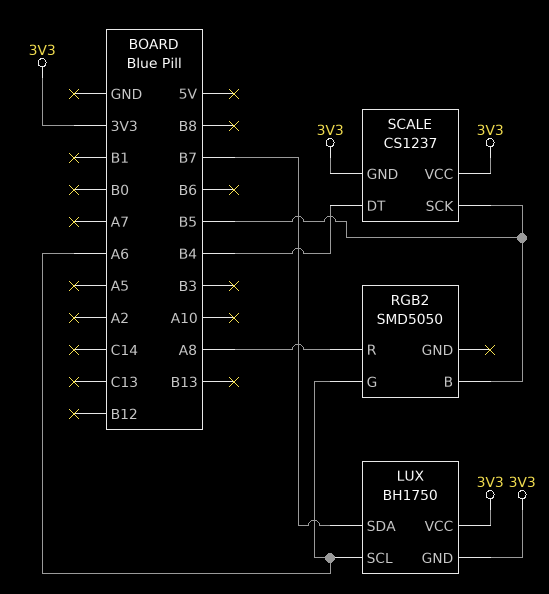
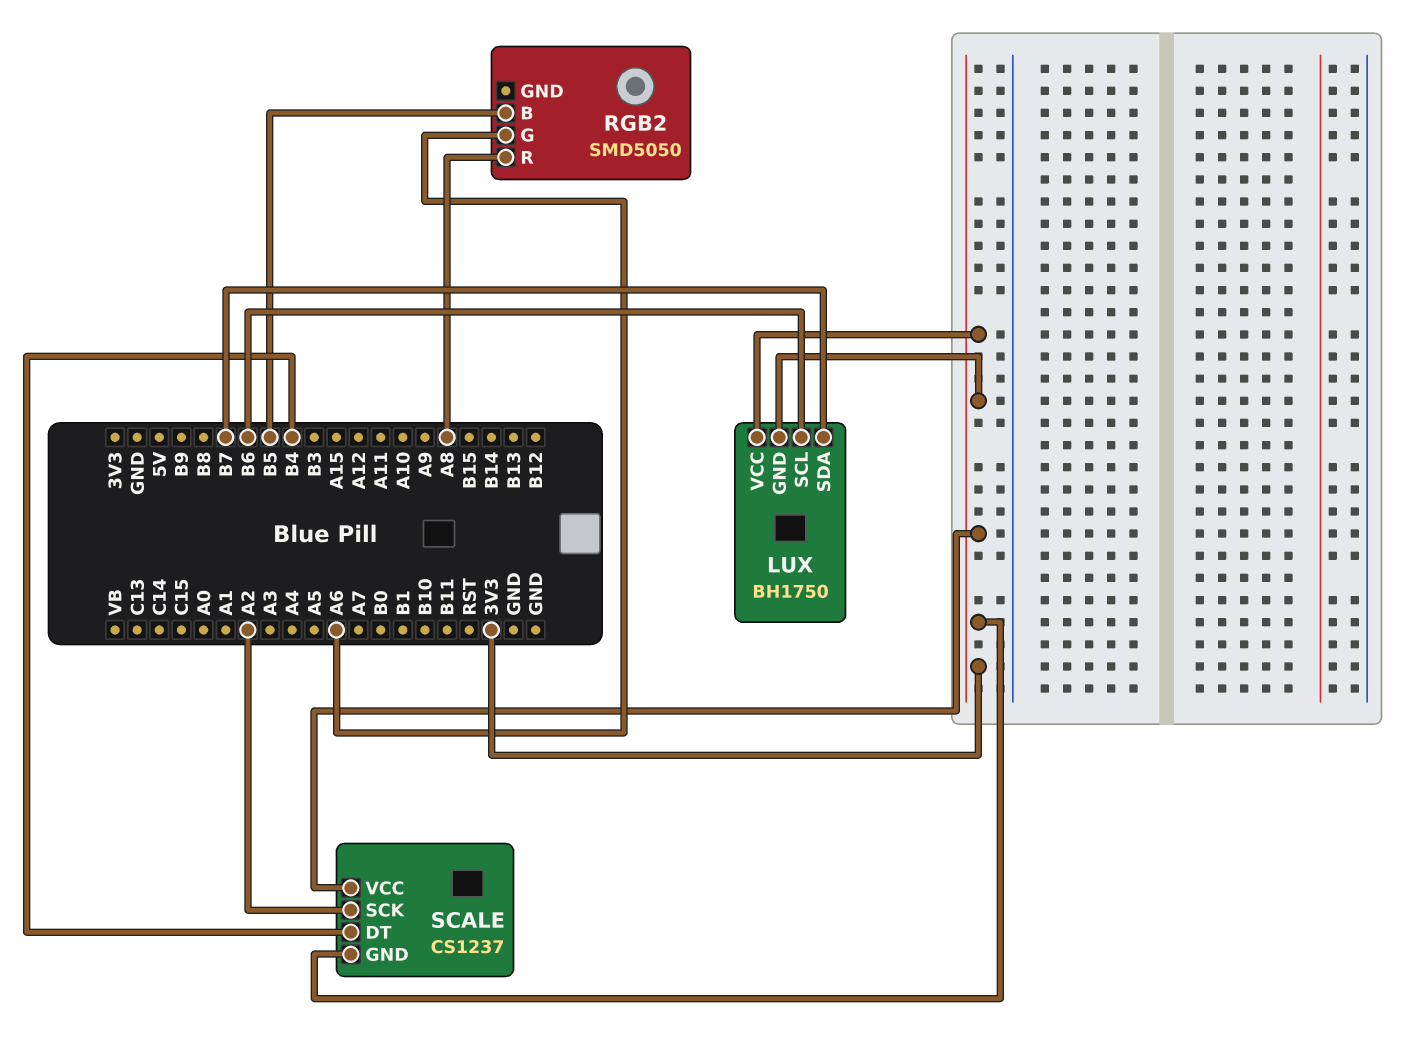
LUX pin SCL: A6 -> B6
SCALE pin SCK: B5 -> A2

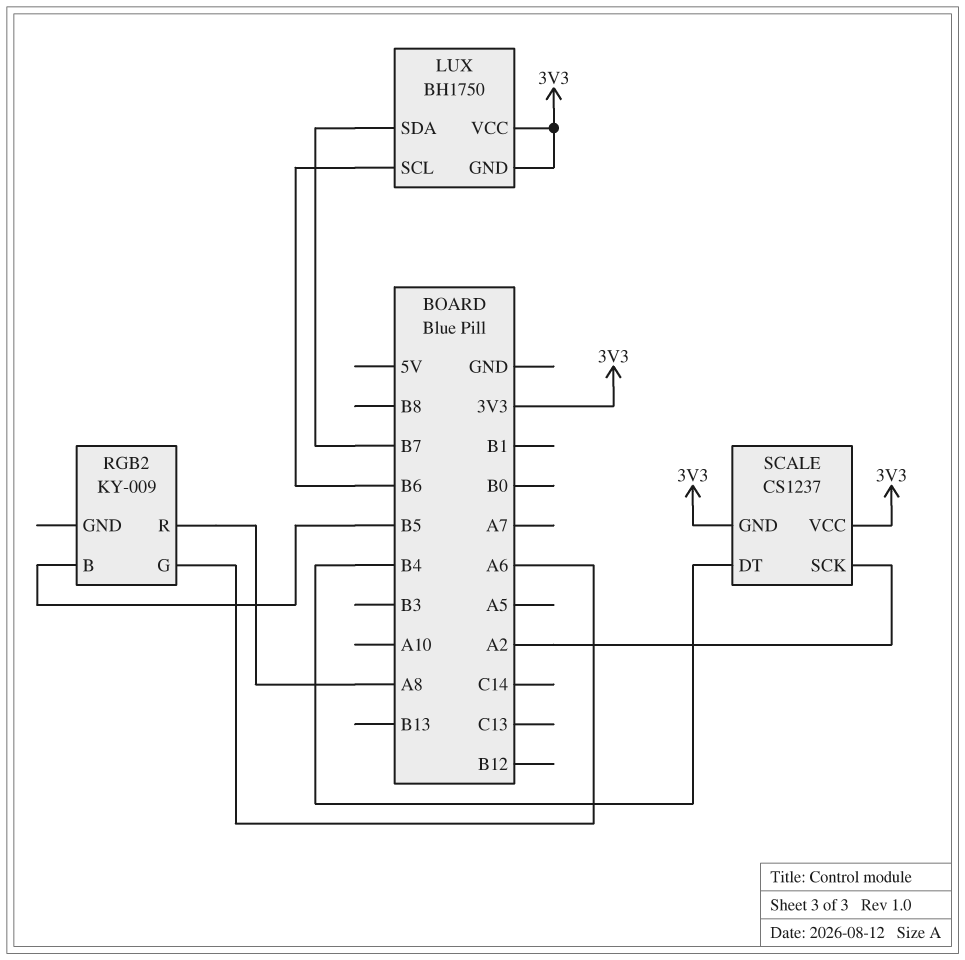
RGB2: SMD5050 -> KY-009

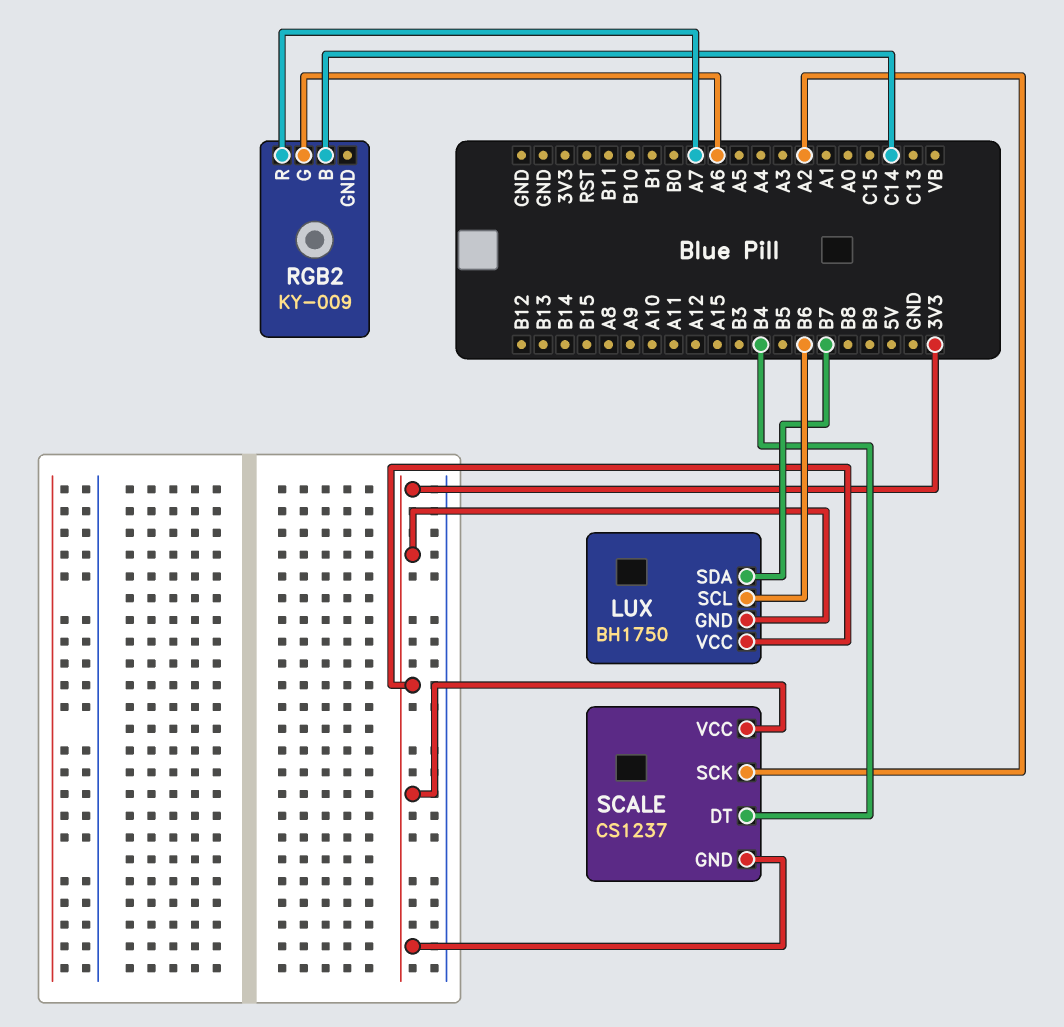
RGB2 pin B: B5 -> C14
RGB2 pin R: A8 -> A7

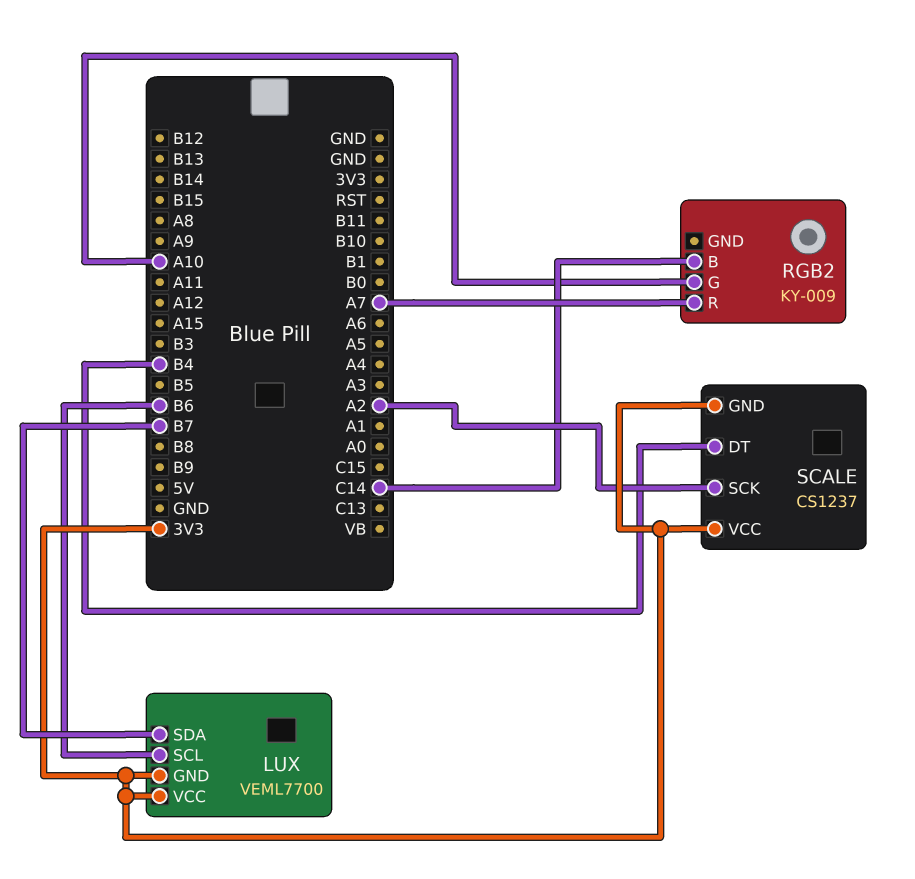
LUX: BH1750 -> VEML7700
RGB2 pin G: A6 -> A10

